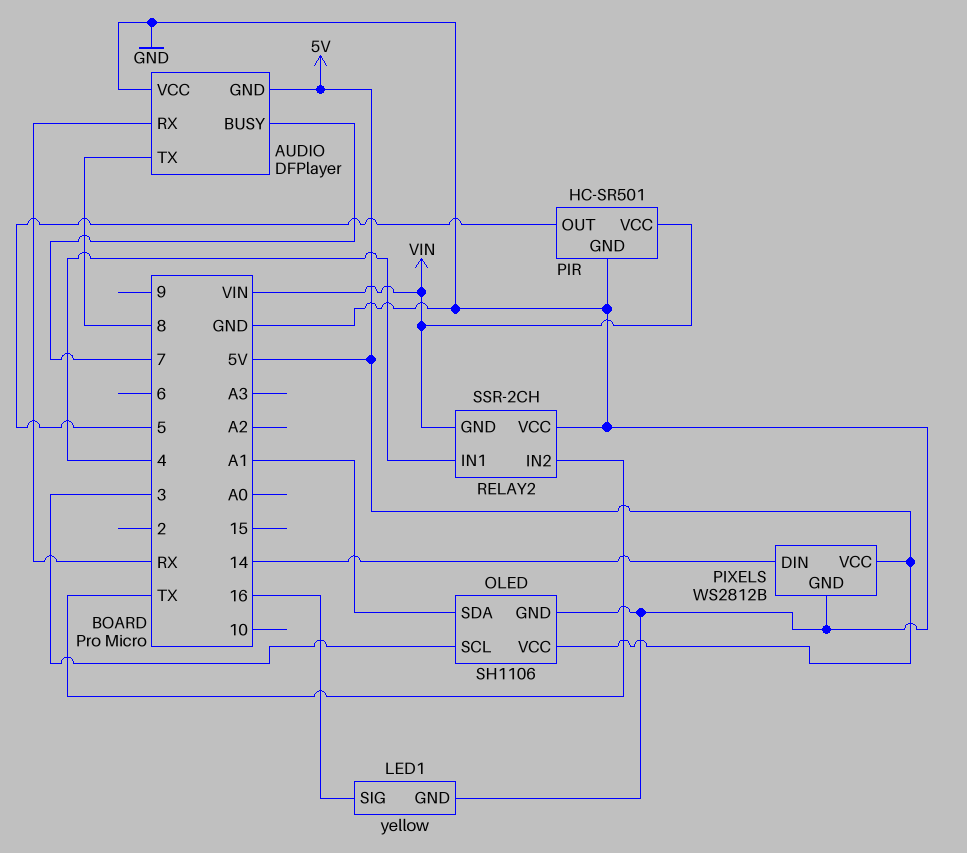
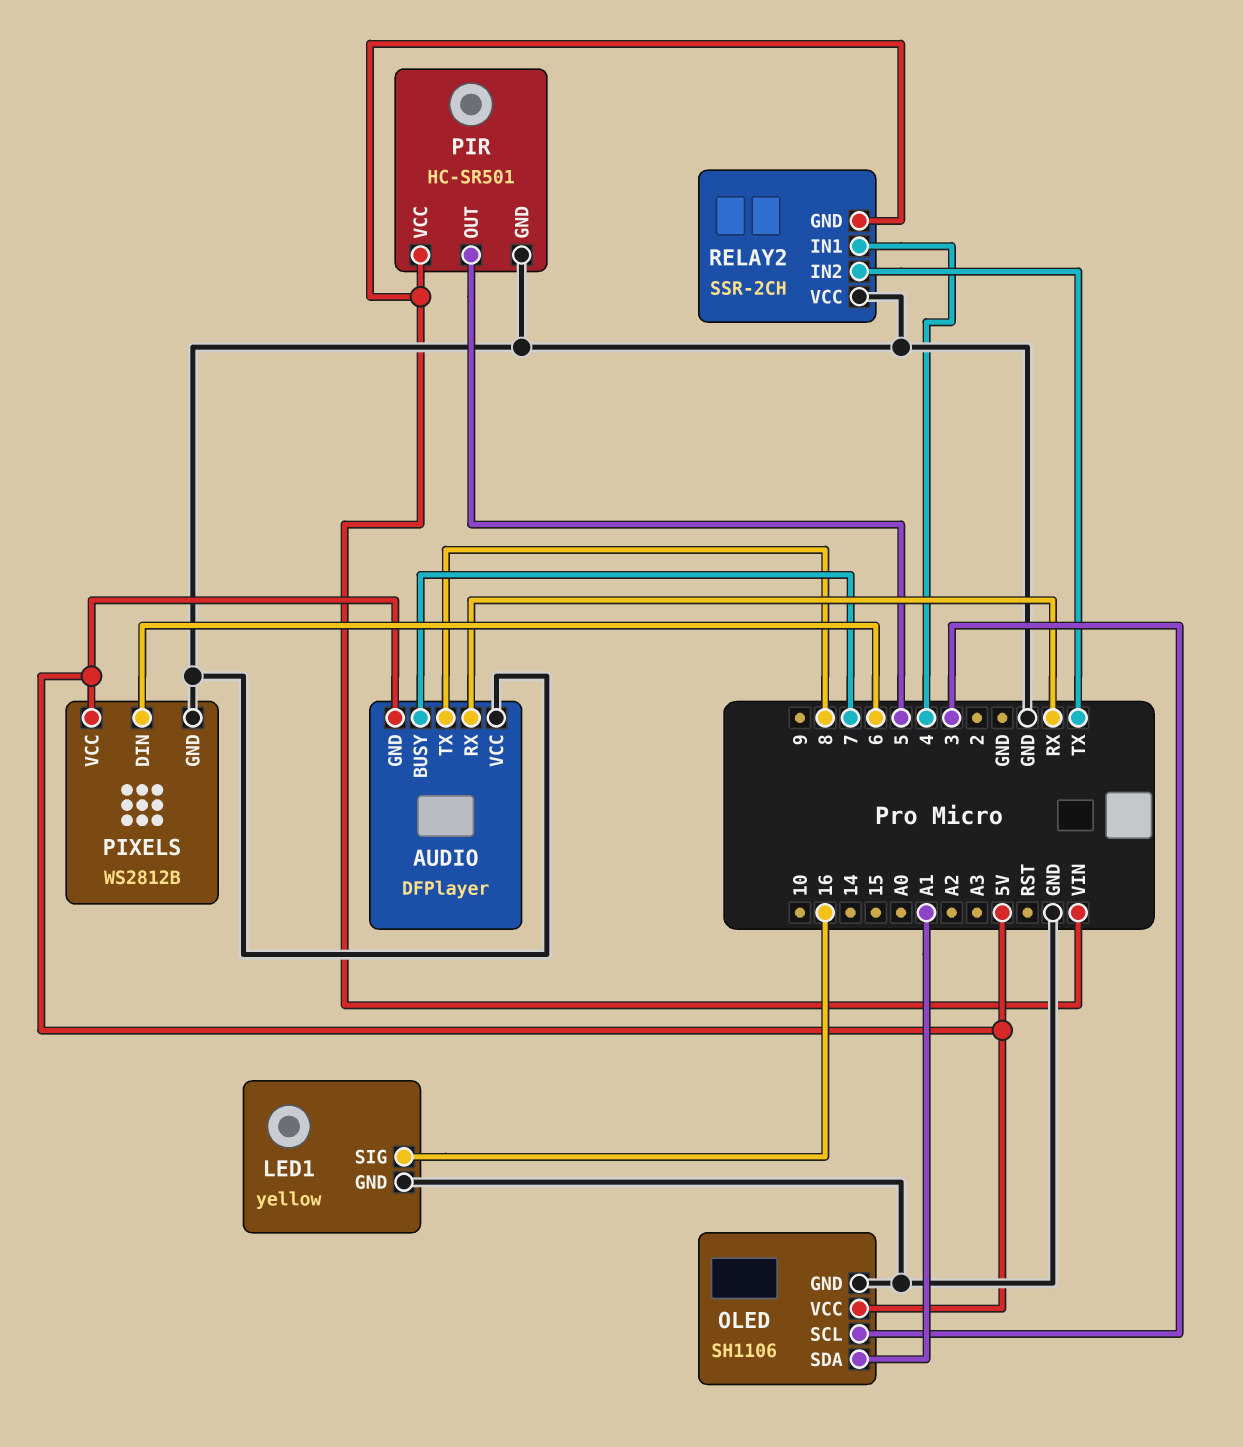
PIXELS pin DIN: 14 -> 6

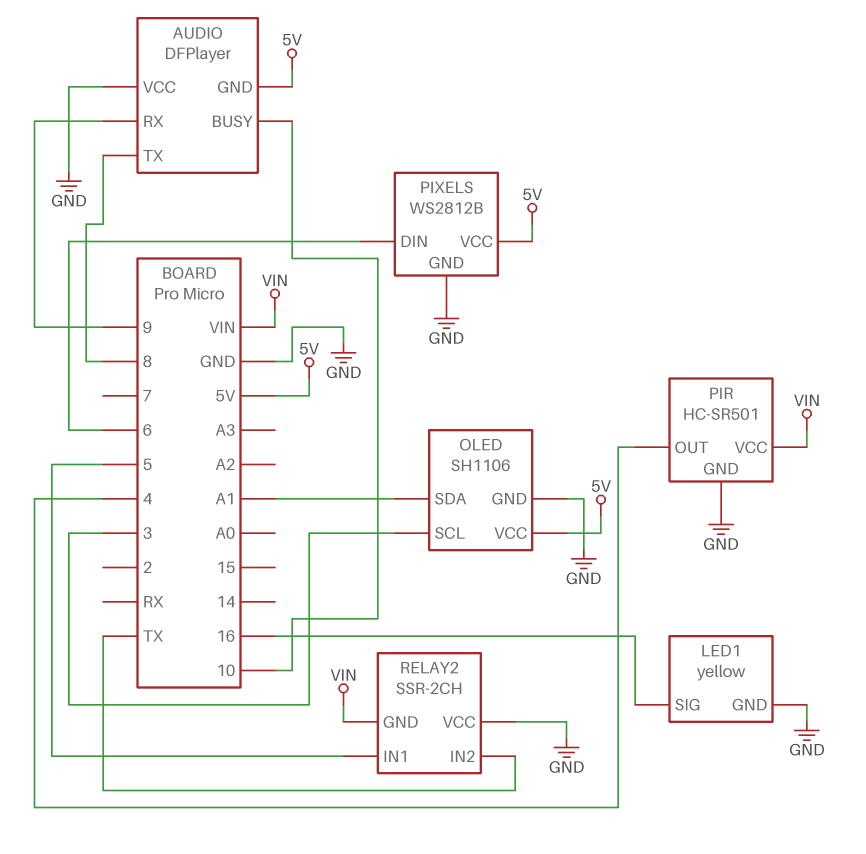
AUDIO pin BUSY: 7 -> 10
AUDIO pin RX: RX -> 9
PIR pin OUT: 5 -> 4
RELAY2 pin IN1: 4 -> 5

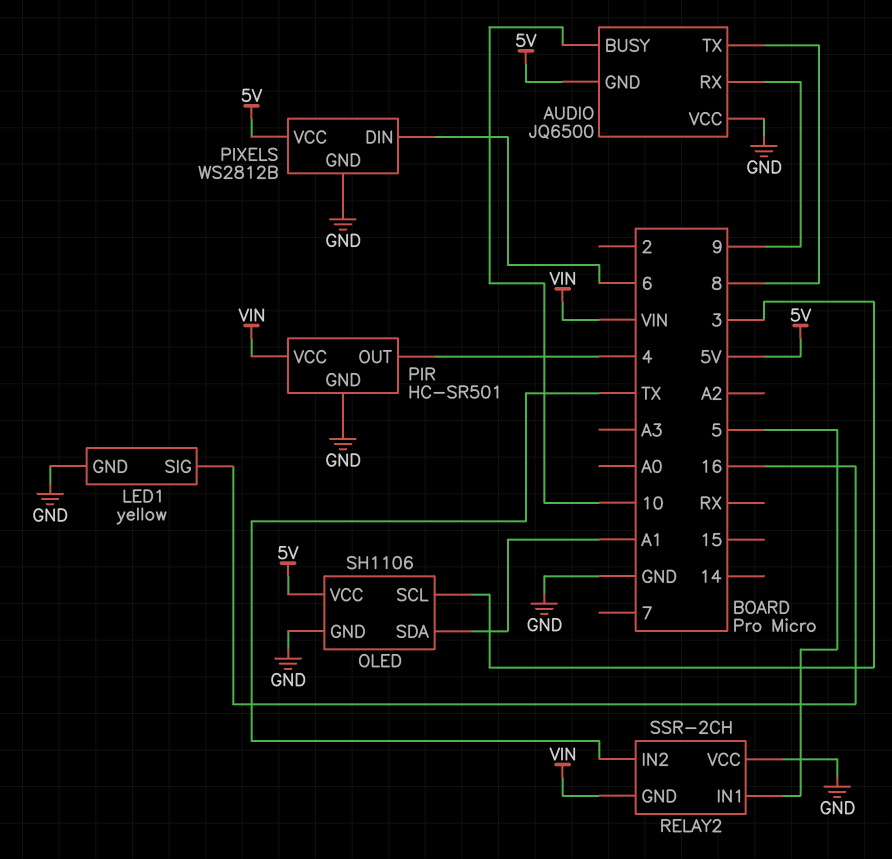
AUDIO: DFPlayer -> JQ6500

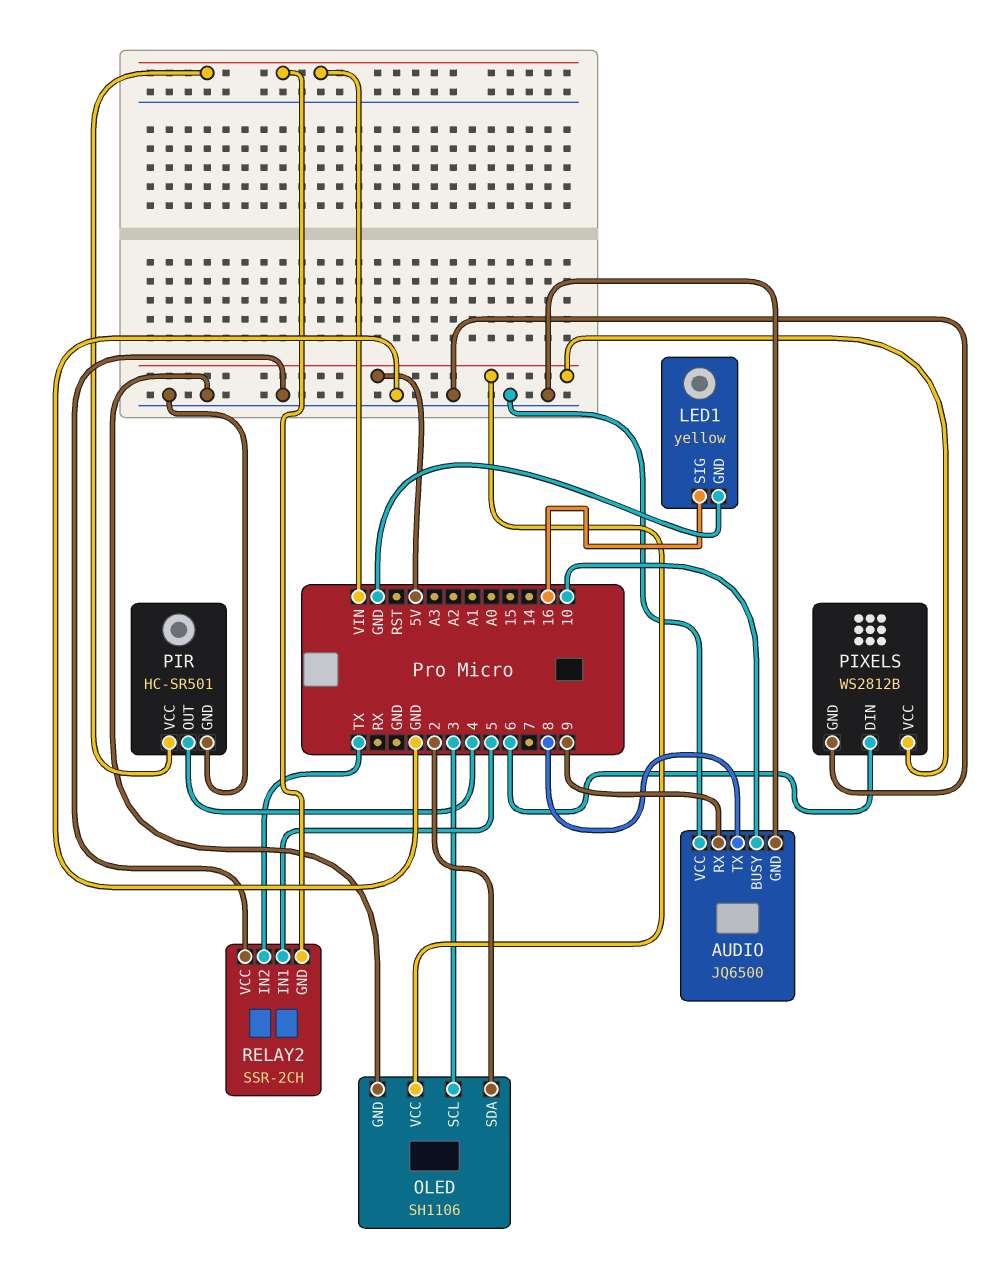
AUDIO pin GND: 5V -> GND
OLED pin SDA: A1 -> 2

